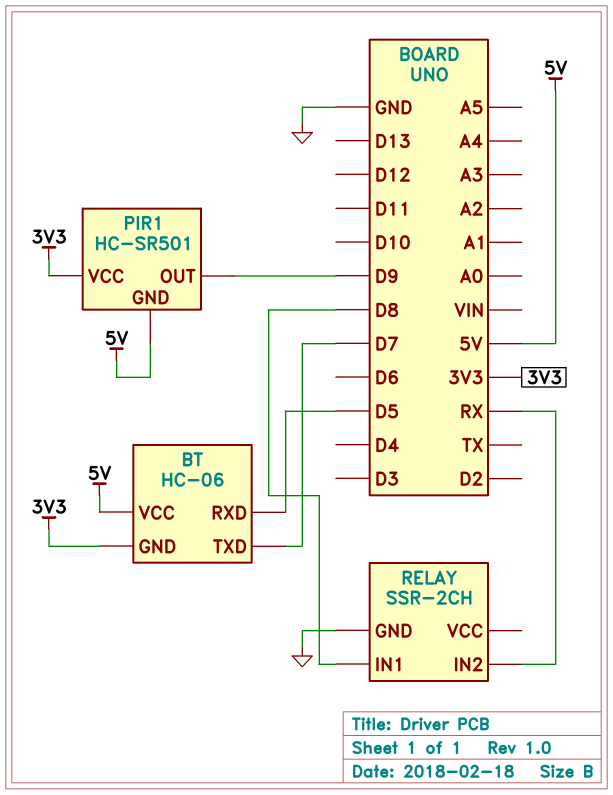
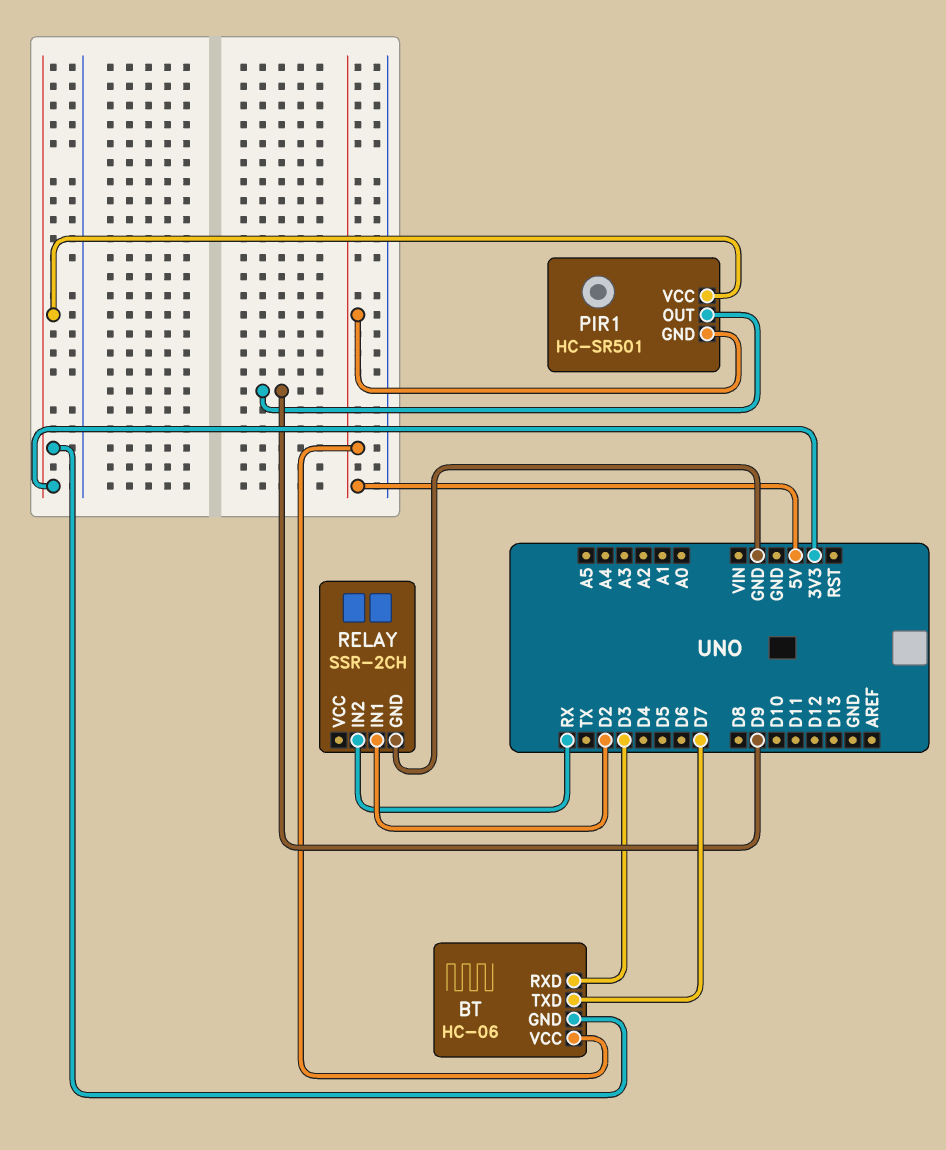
BT pin RXD: D5 -> D3
RELAY pin IN1: D8 -> D2

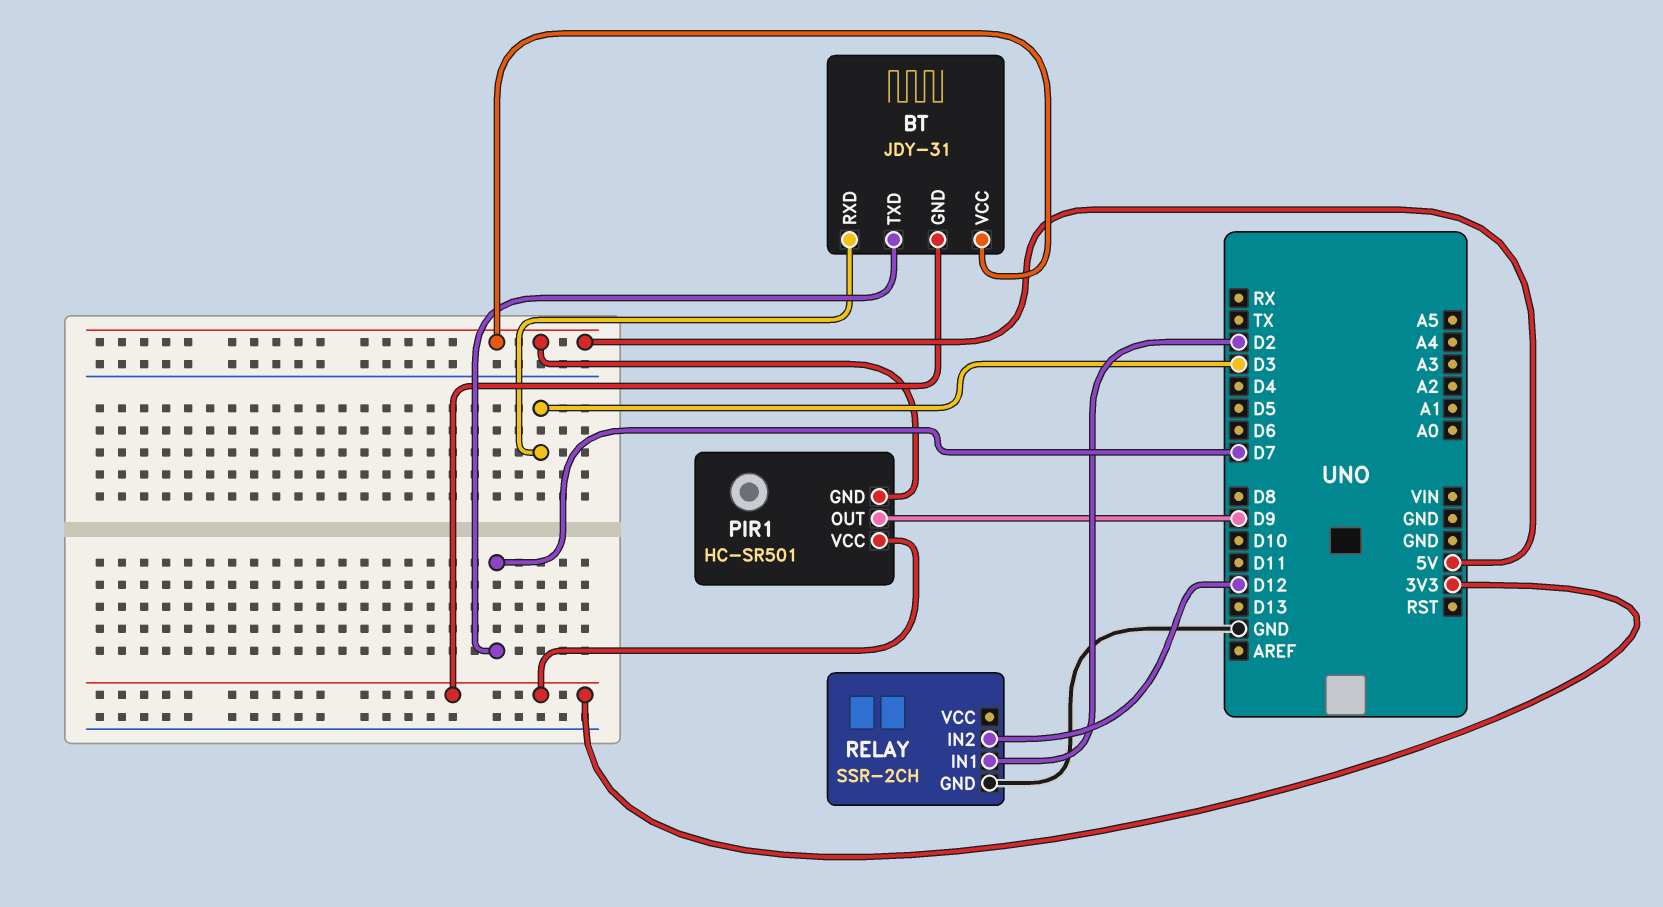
BT: HC-06 -> JDY-31
RELAY pin IN2: RX -> D12

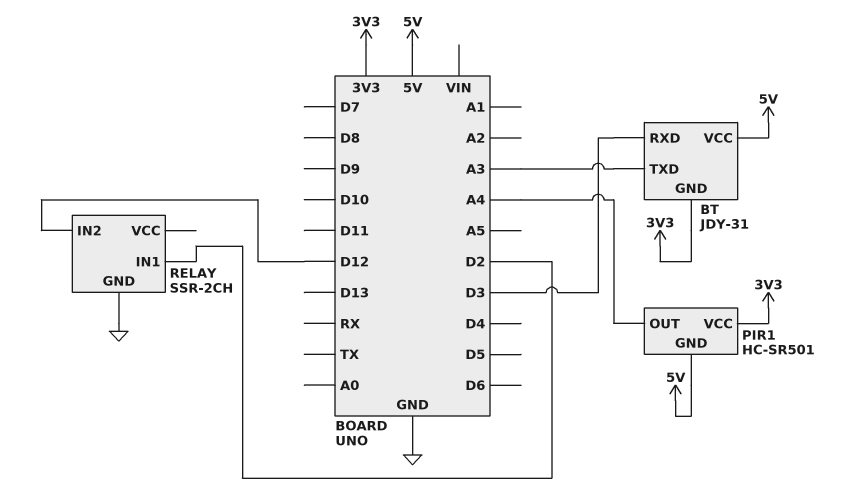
BT pin TXD: D7 -> A3
PIR1 pin OUT: D9 -> A4

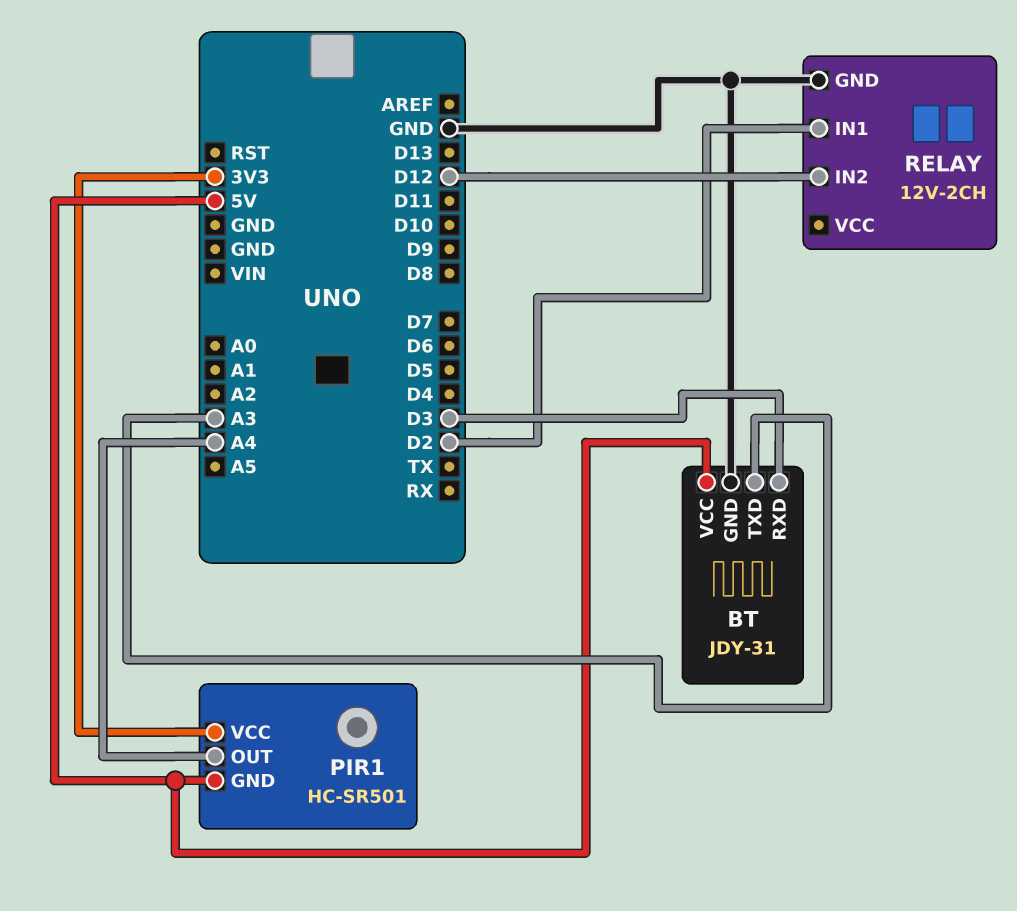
BT pin GND: 3V3 -> GND
RELAY: SSR-2CH -> 12V-2CH

